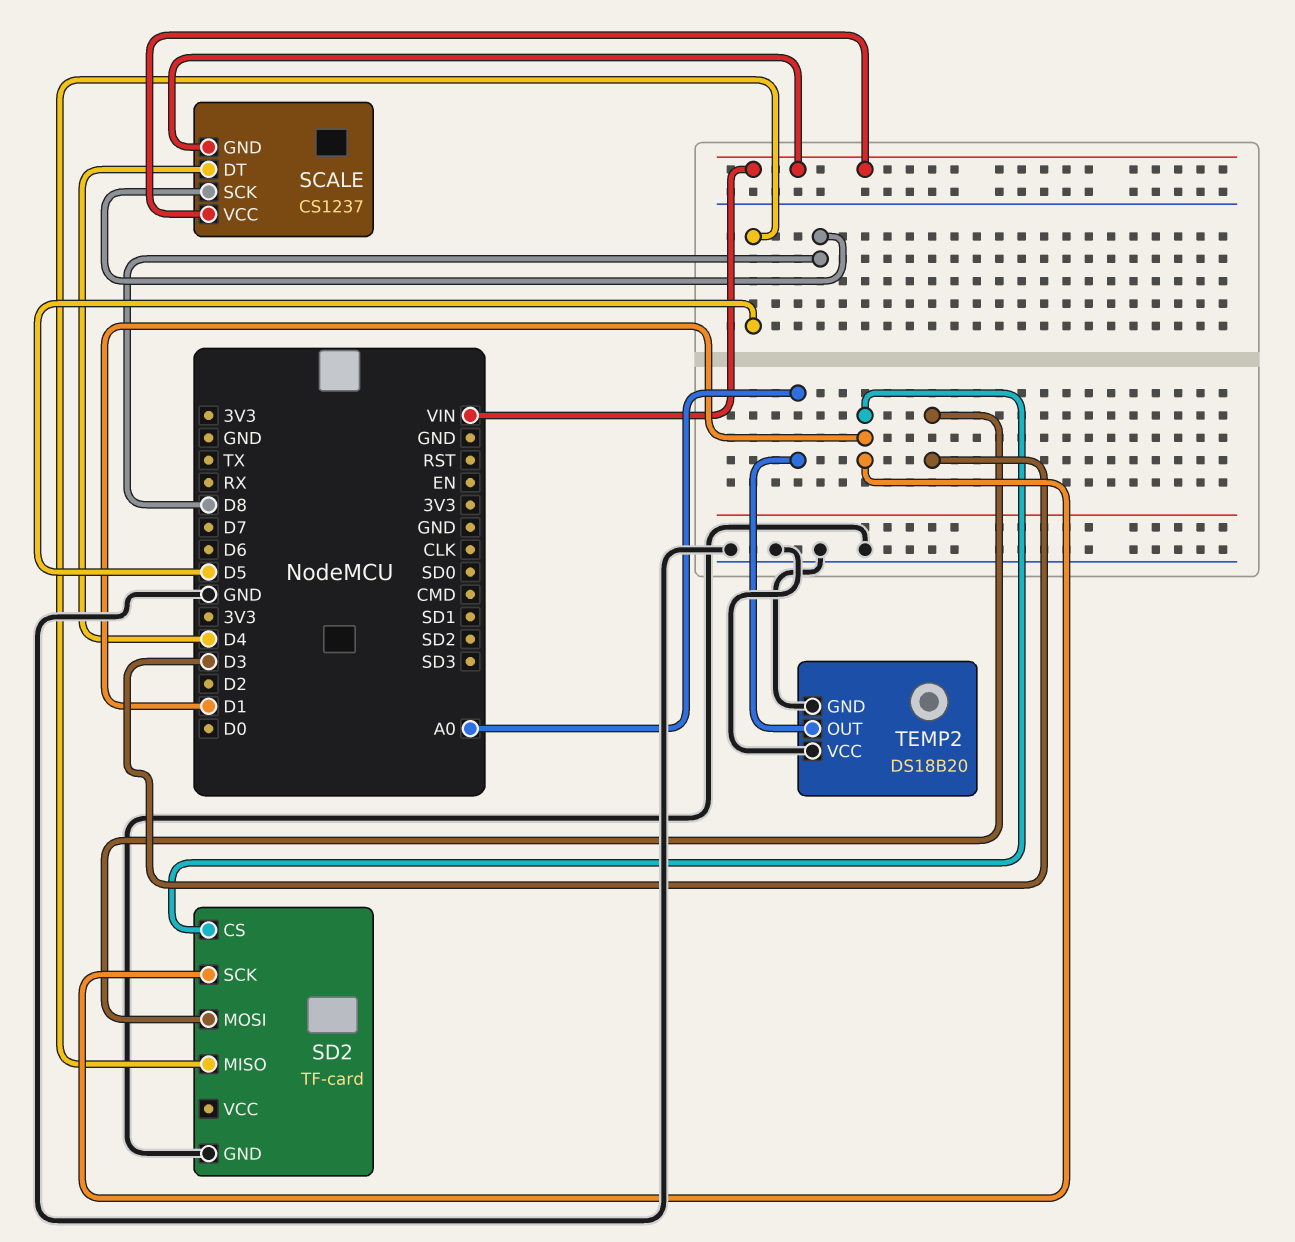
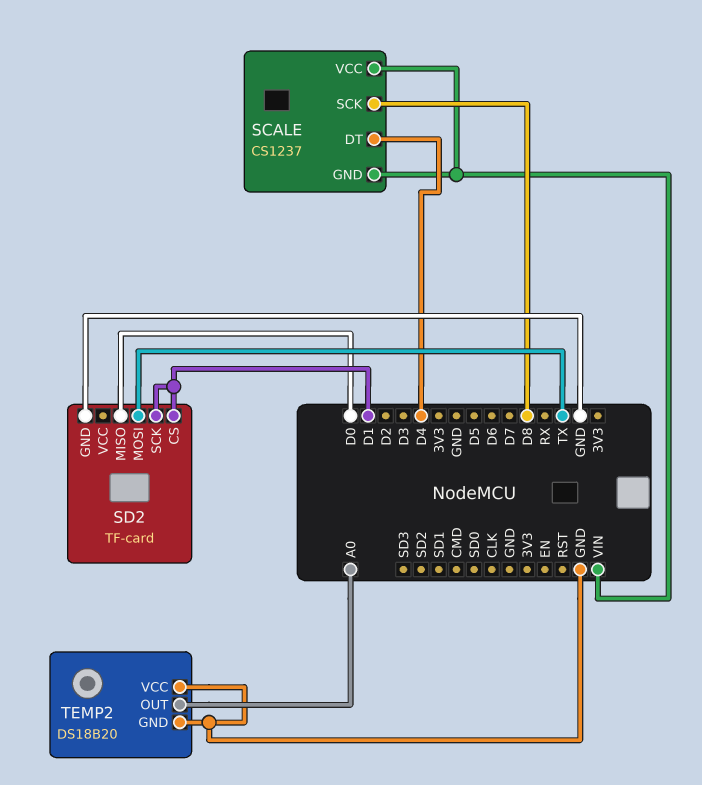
SD2 pin MISO: D5 -> D0
SD2 pin MOSI: D3 -> TX

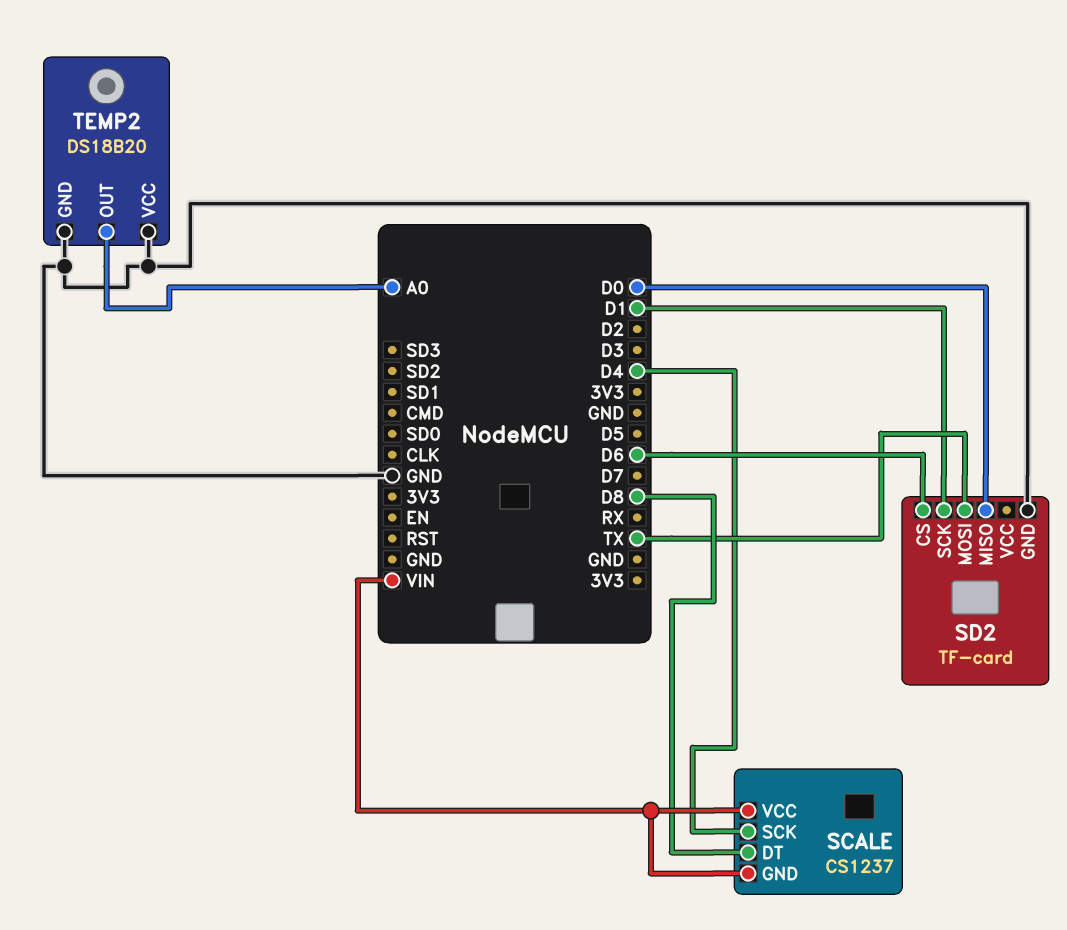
SCALE pin DT: D4 -> D8
SCALE pin SCK: D8 -> D4
SD2 pin CS: D1 -> D6

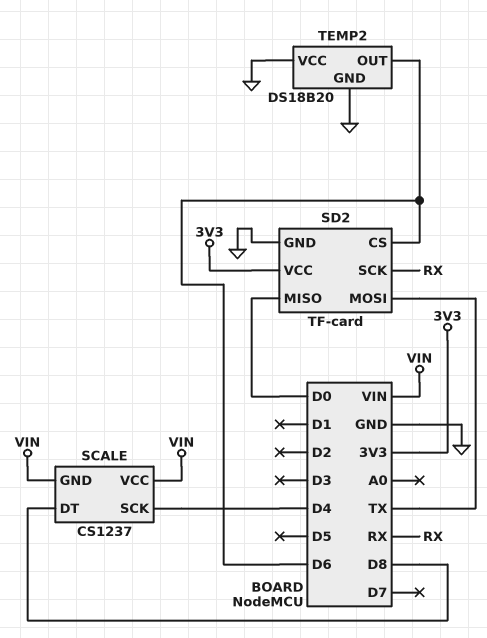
SD2 pin SCK: D1 -> RX
SD2 pin VCC: none -> 3V3
TEMP2 pin OUT: A0 -> D6

